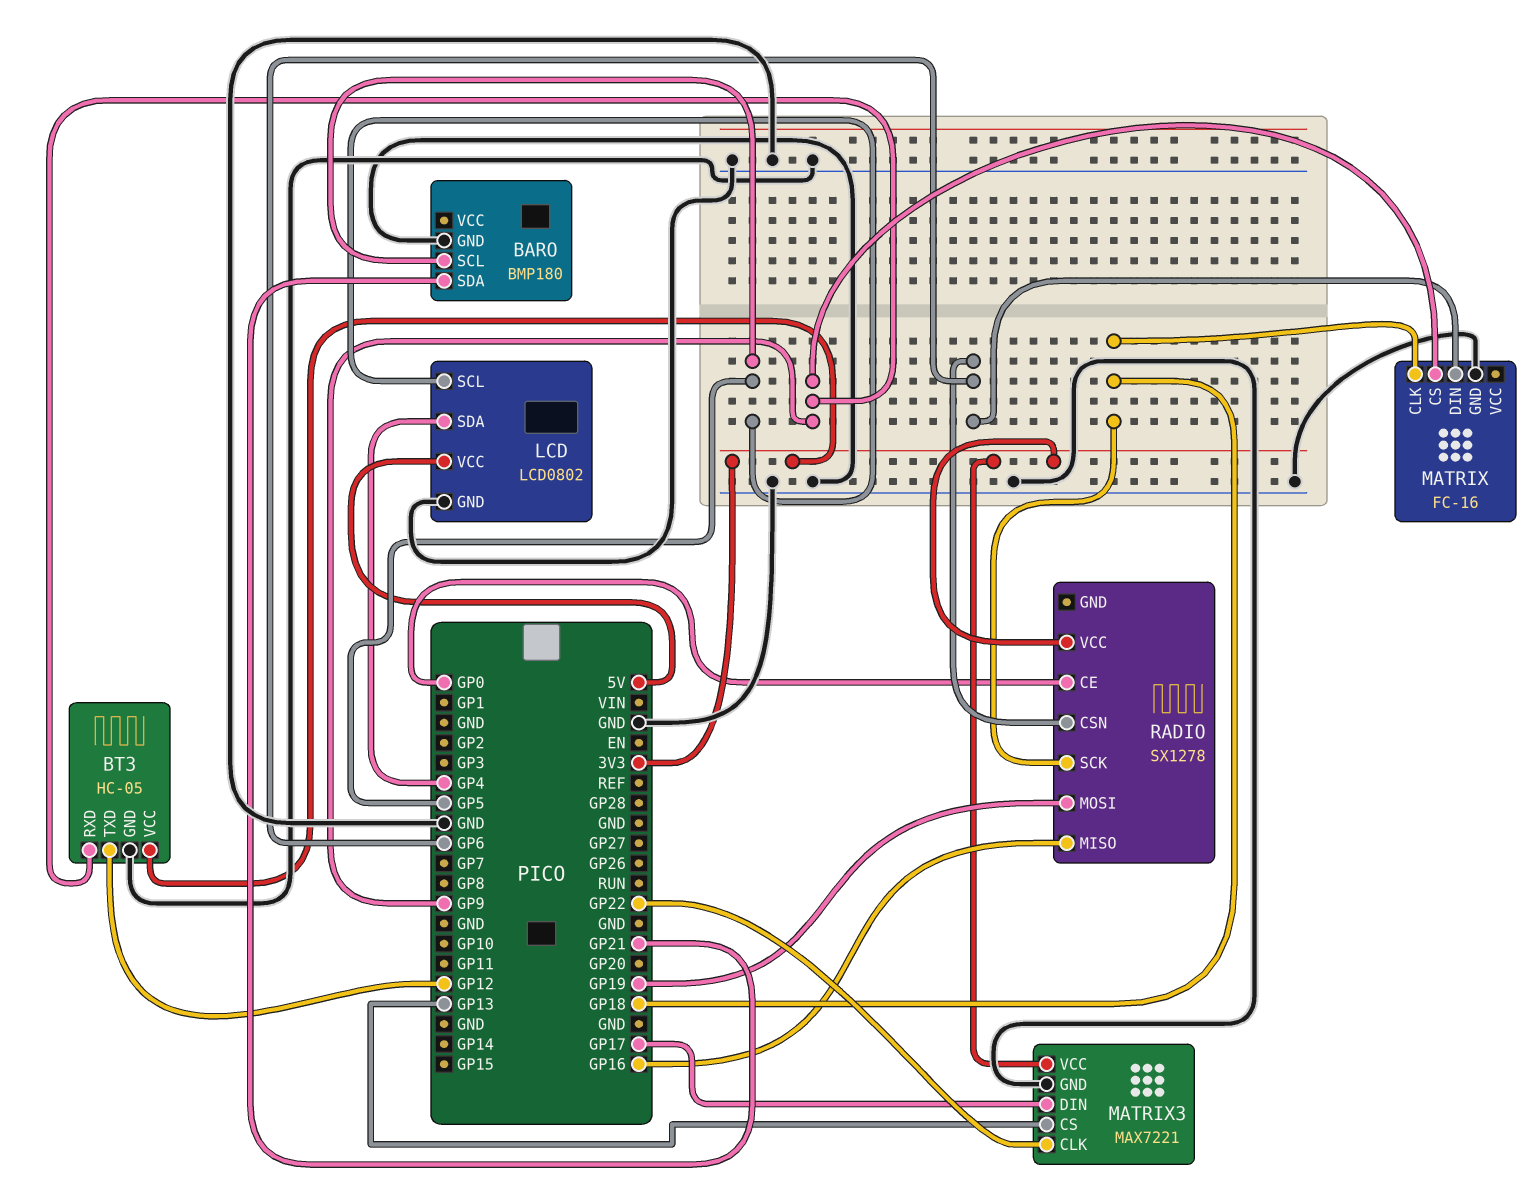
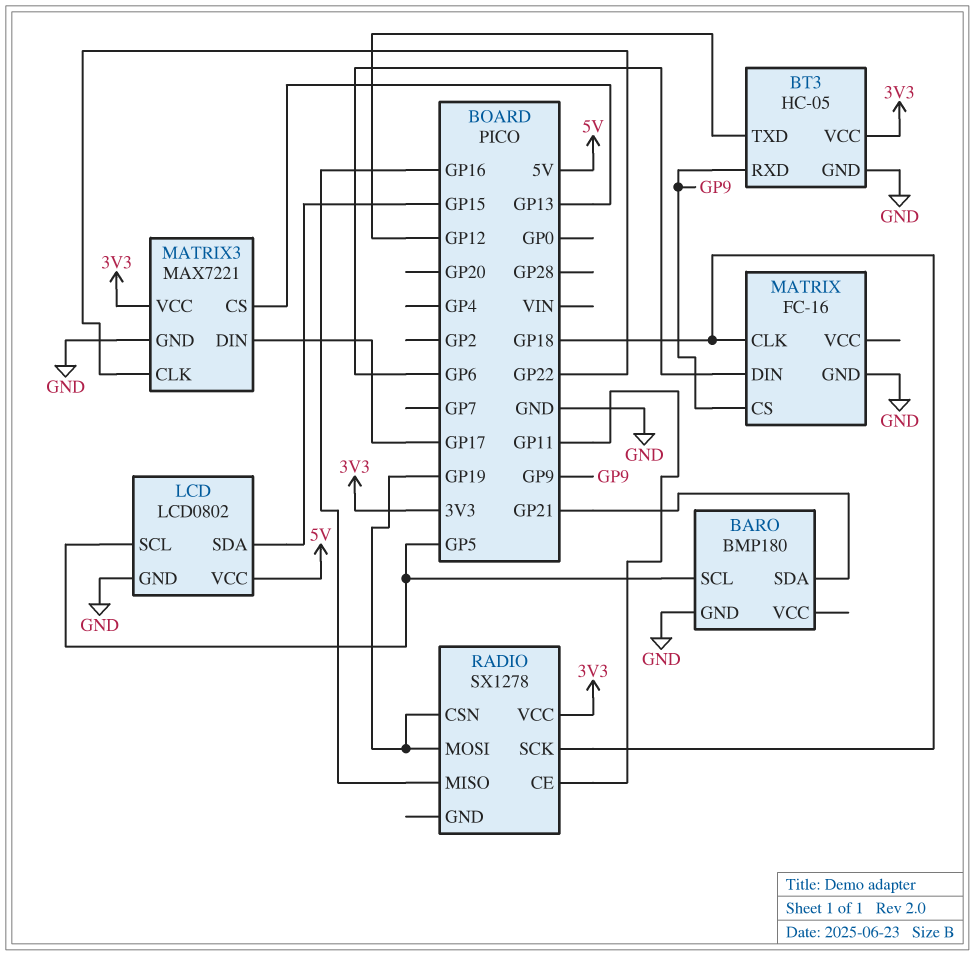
LCD pin SDA: GP4 -> GP15
RADIO pin CE: GP0 -> GP11
RADIO pin CSN: GP6 -> GP19

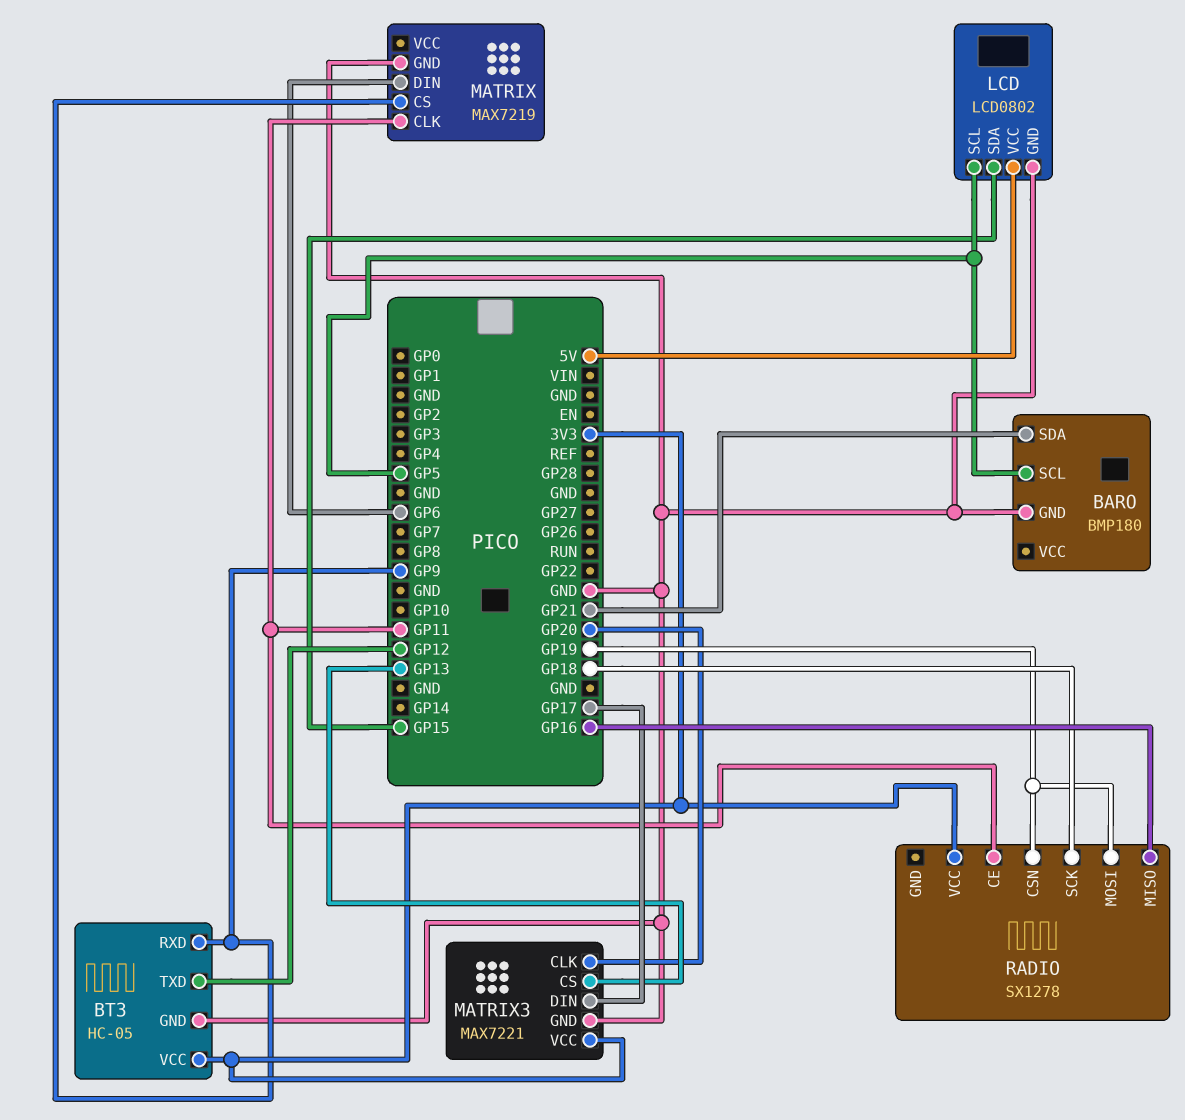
MATRIX: FC-16 -> MAX7219
MATRIX pin CLK: GP18 -> GP11
MATRIX3 pin CLK: GP22 -> GP20

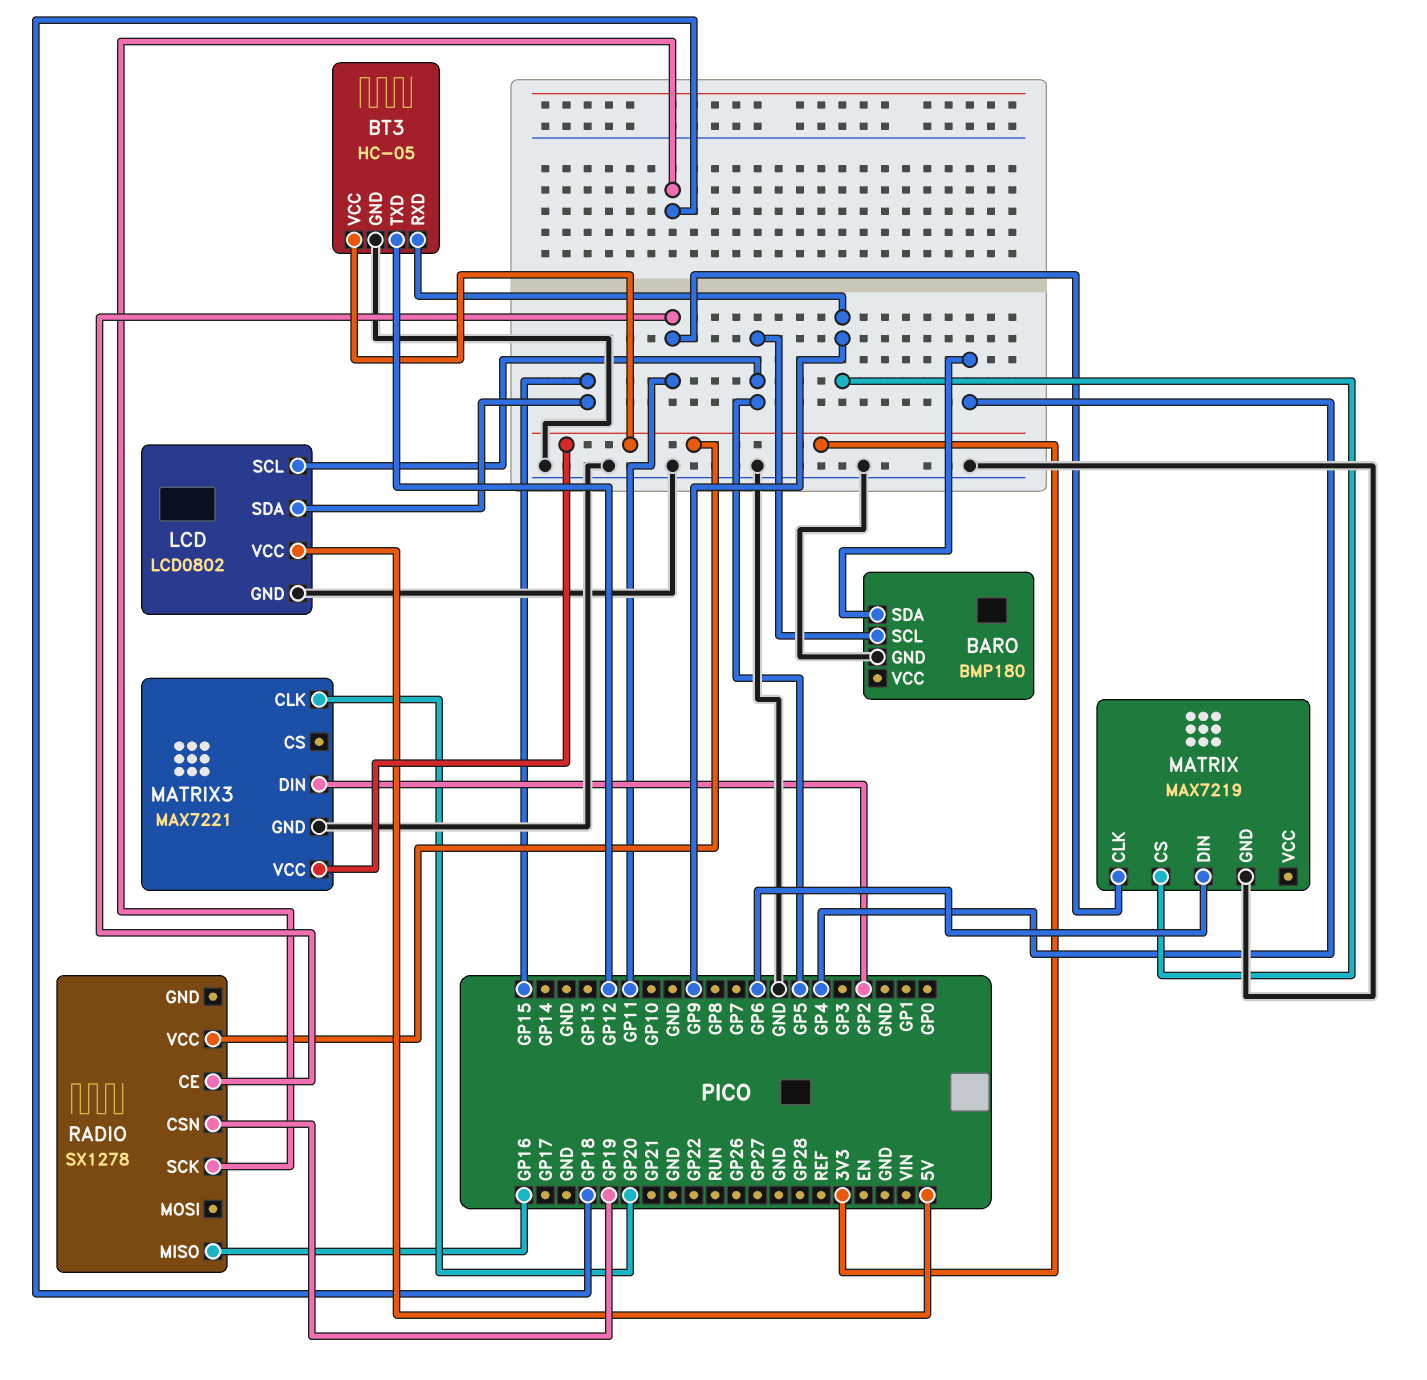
BARO pin SDA: GP21 -> GP4
MATRIX3 pin CS: GP13 -> none
MATRIX3 pin DIN: GP17 -> GP2
RADIO pin MOSI: GP19 -> none

